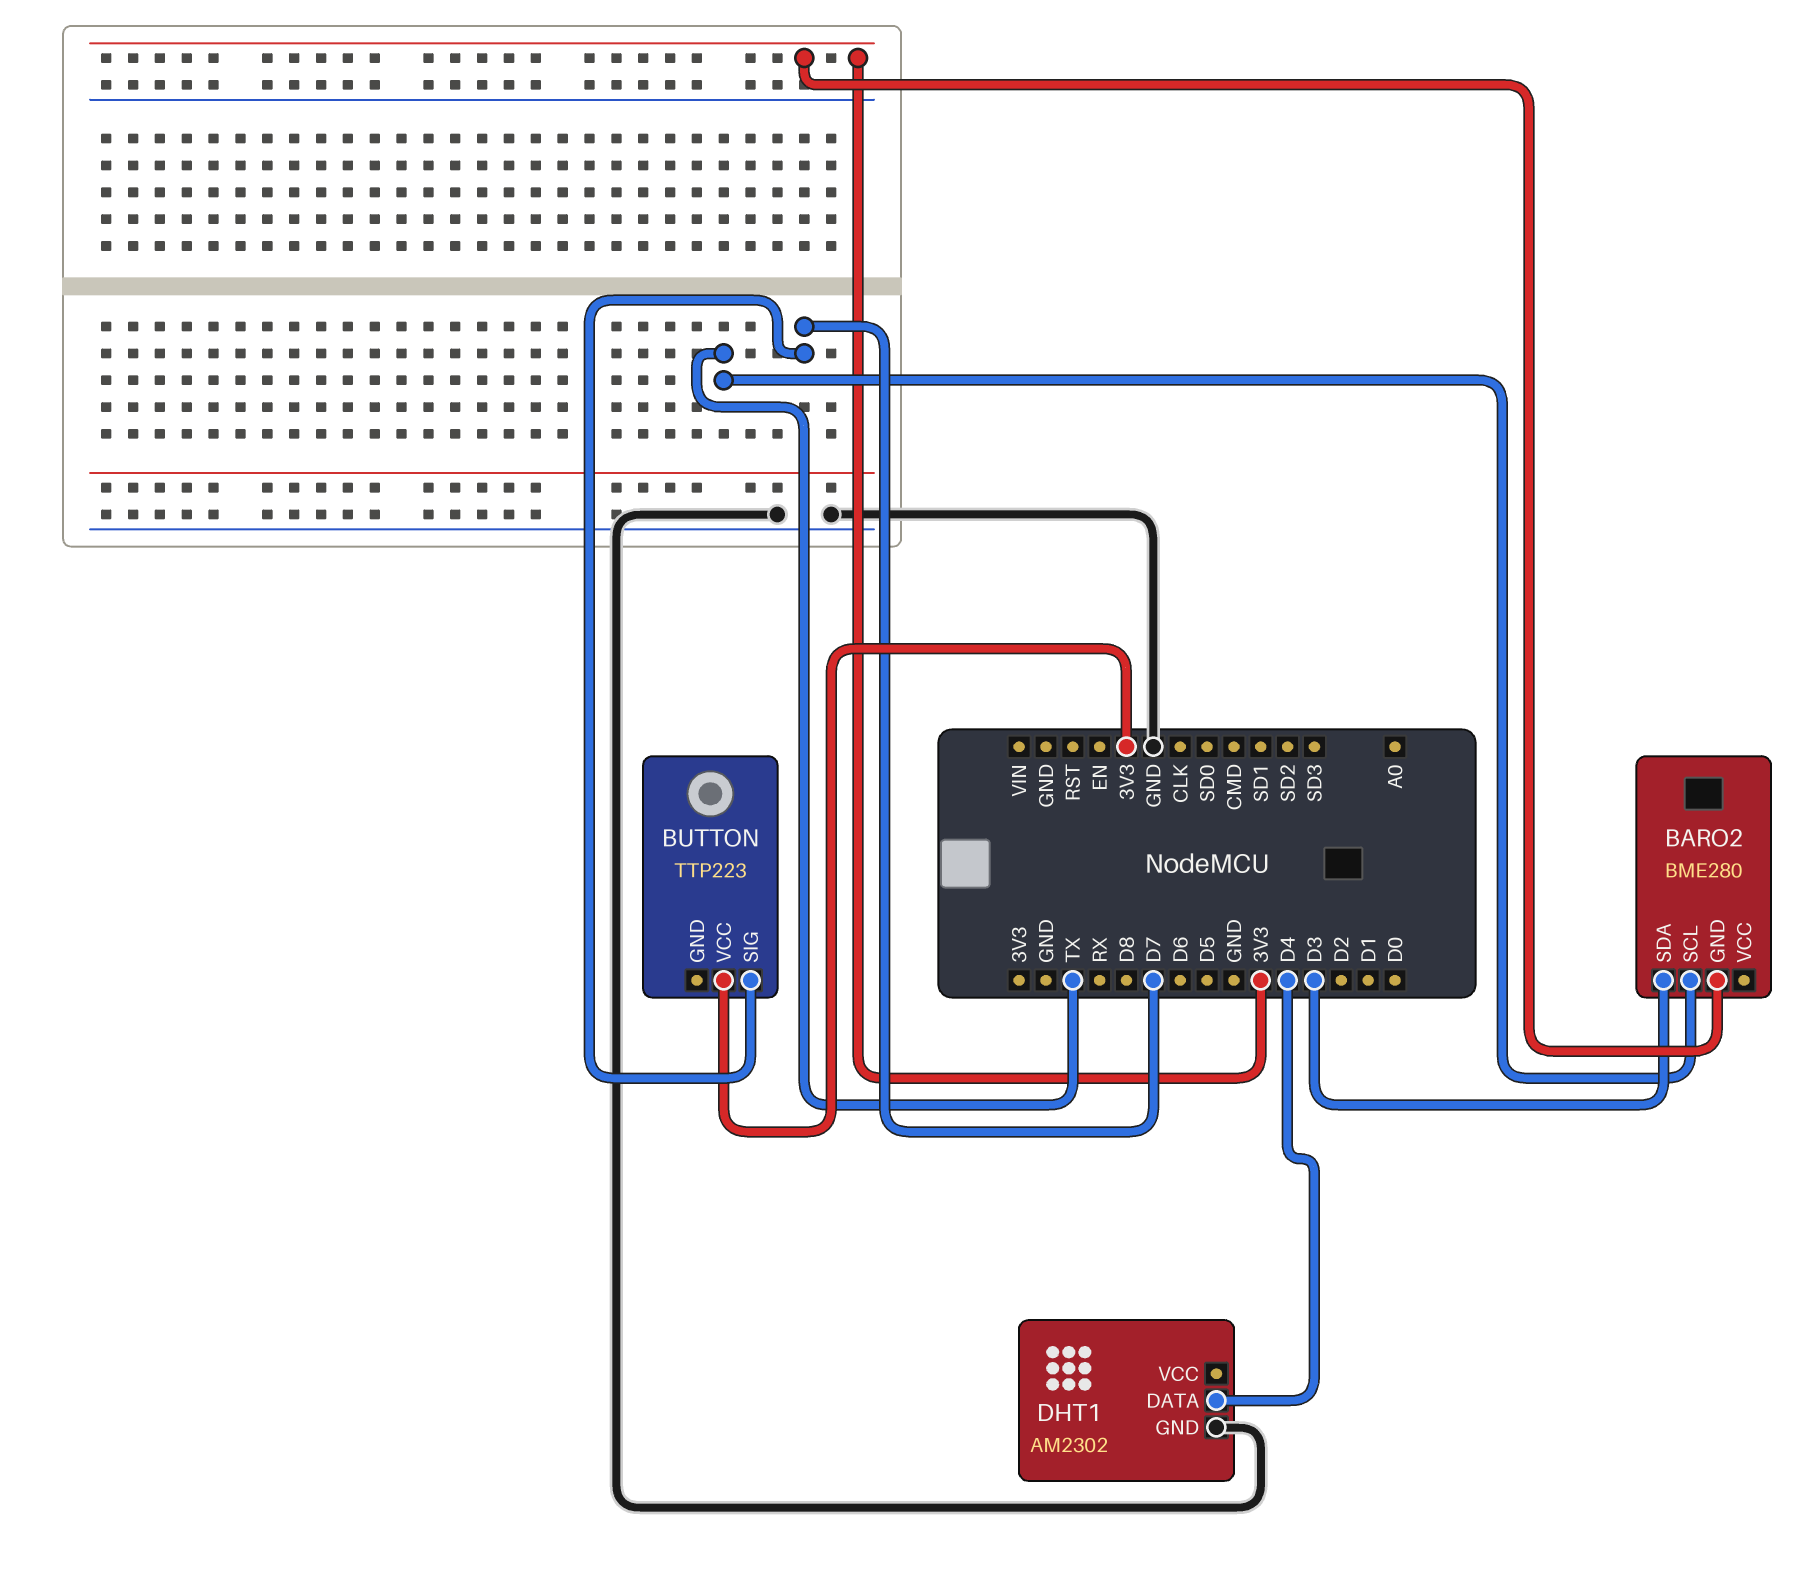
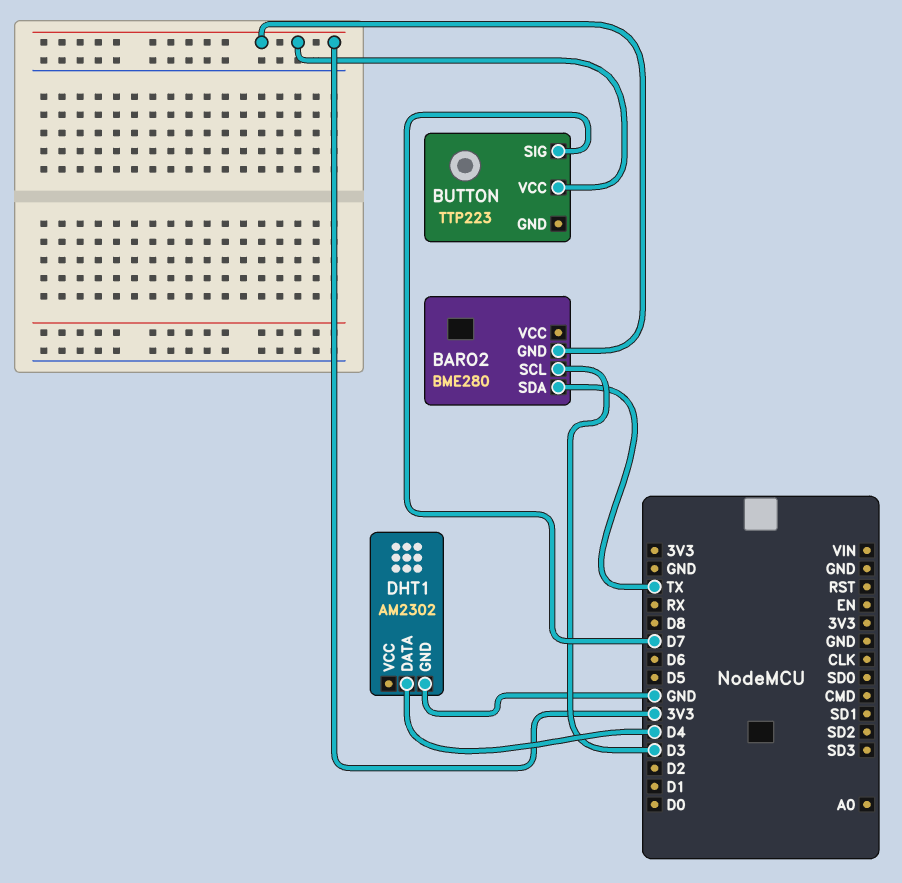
BARO2 pin SCL: TX -> D3
BARO2 pin SDA: D3 -> TX

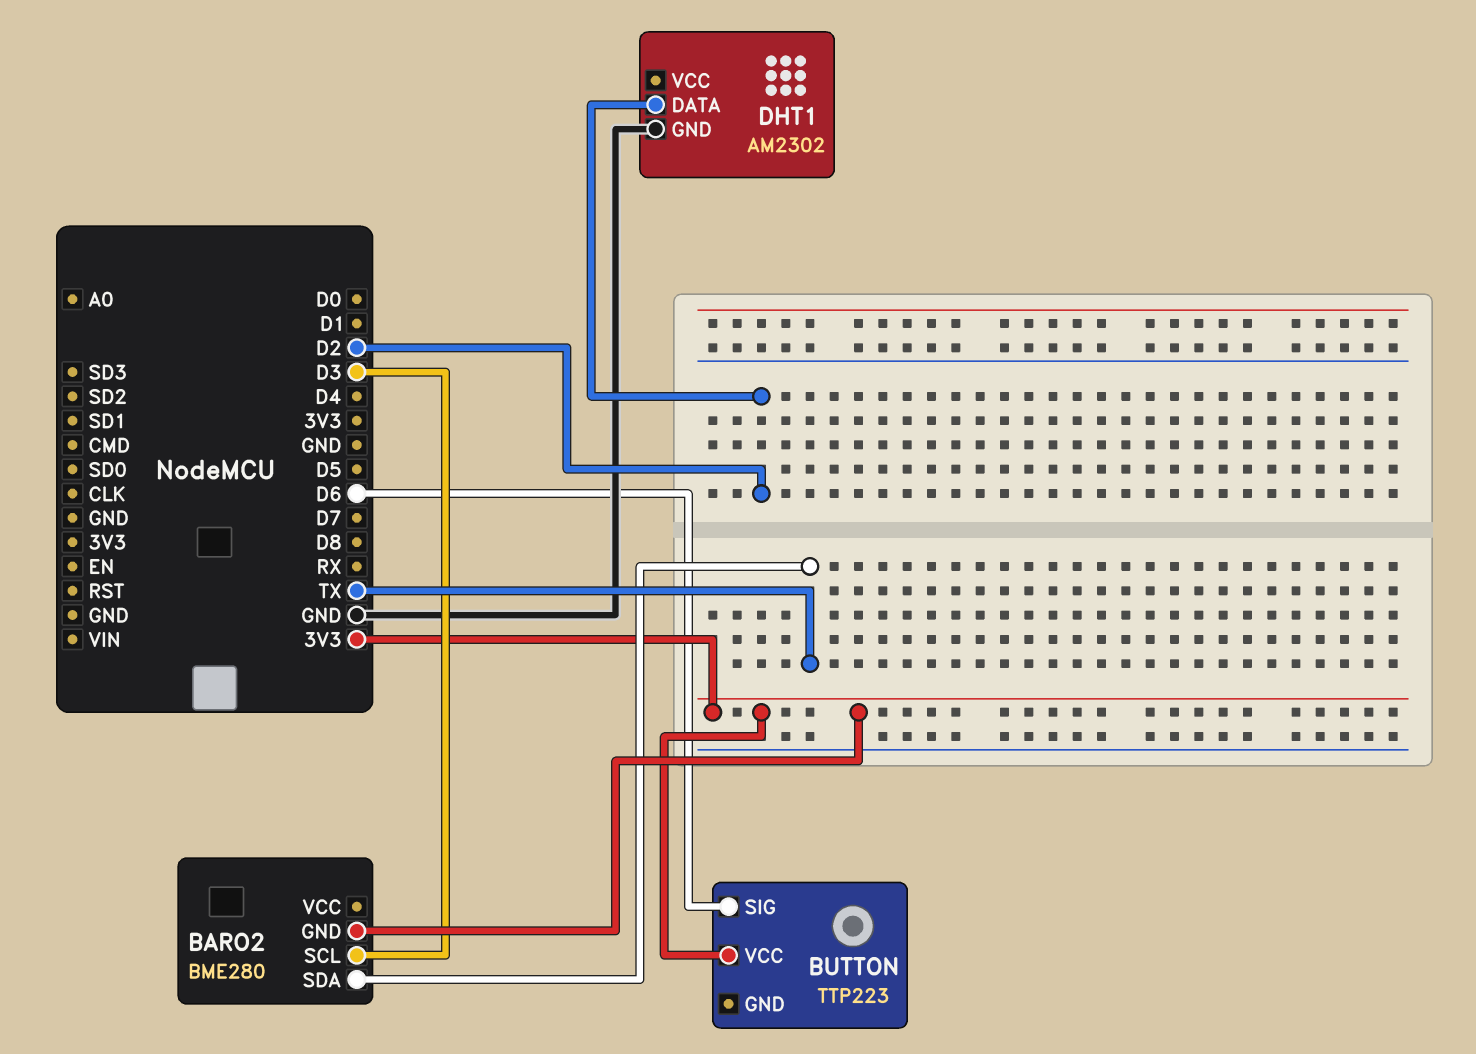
BUTTON pin SIG: D7 -> D6
DHT1 pin DATA: D4 -> D2

